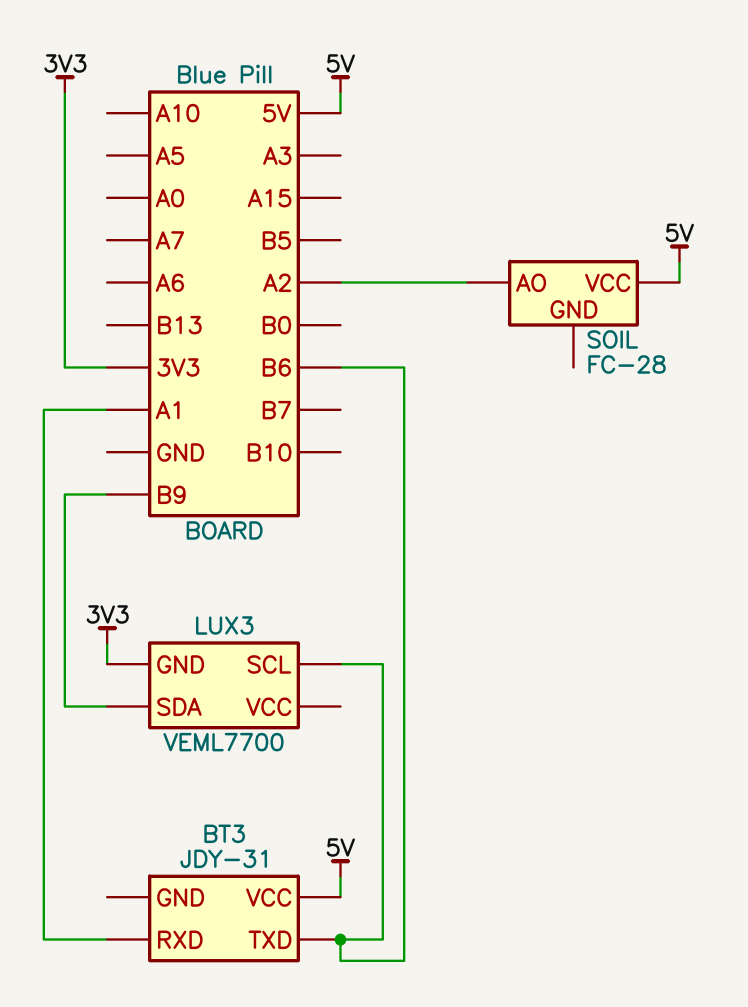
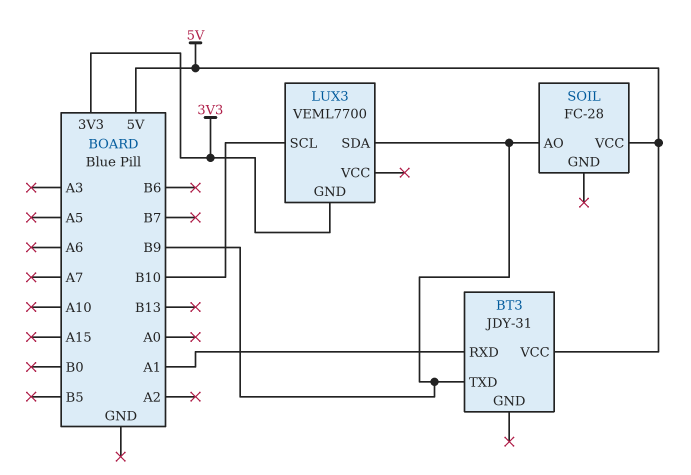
BT3 pin TXD: B6 -> B9
LUX3 pin SCL: B6 -> B10
SOIL pin AO: A2 -> B9

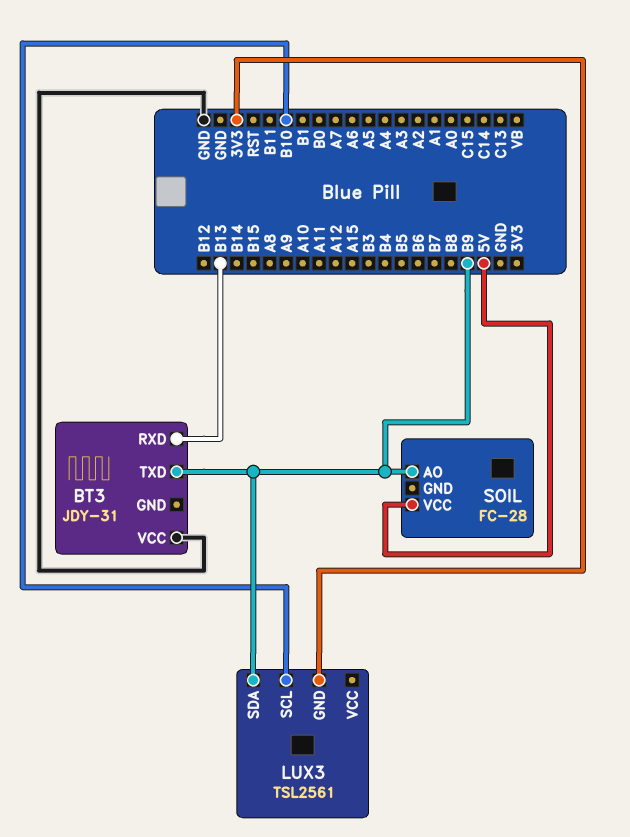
BT3 pin RXD: A1 -> B13
BT3 pin VCC: 5V -> GND
LUX3: VEML7700 -> TSL2561

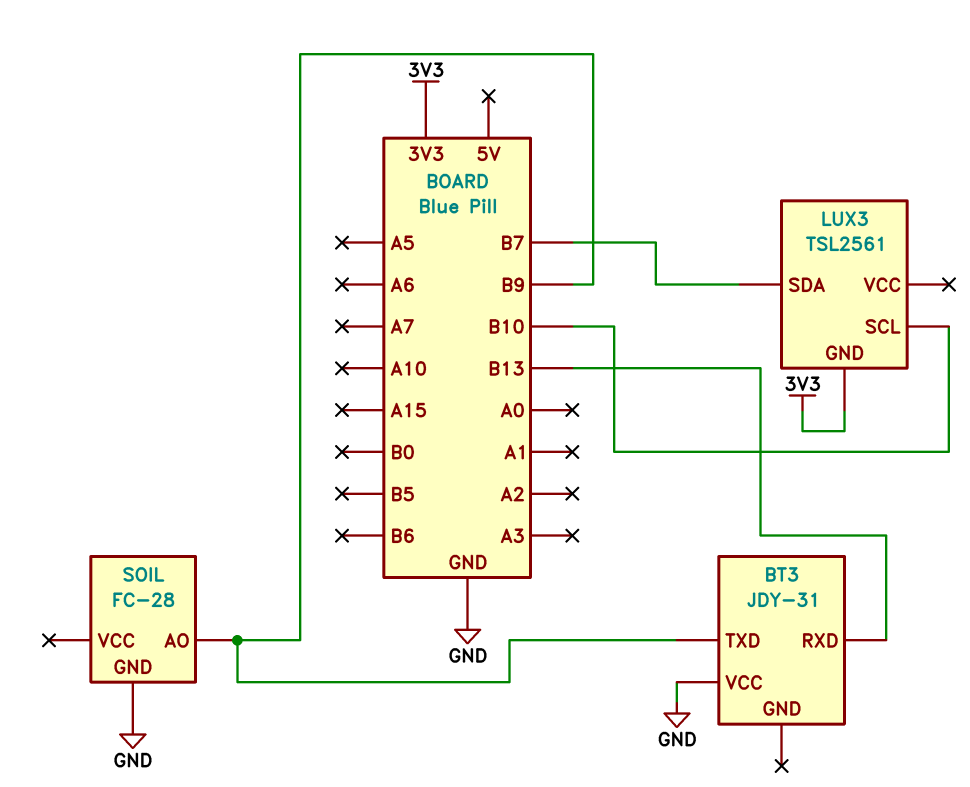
LUX3 pin SDA: B9 -> B7
SOIL pin GND: none -> GND
SOIL pin VCC: 5V -> none

